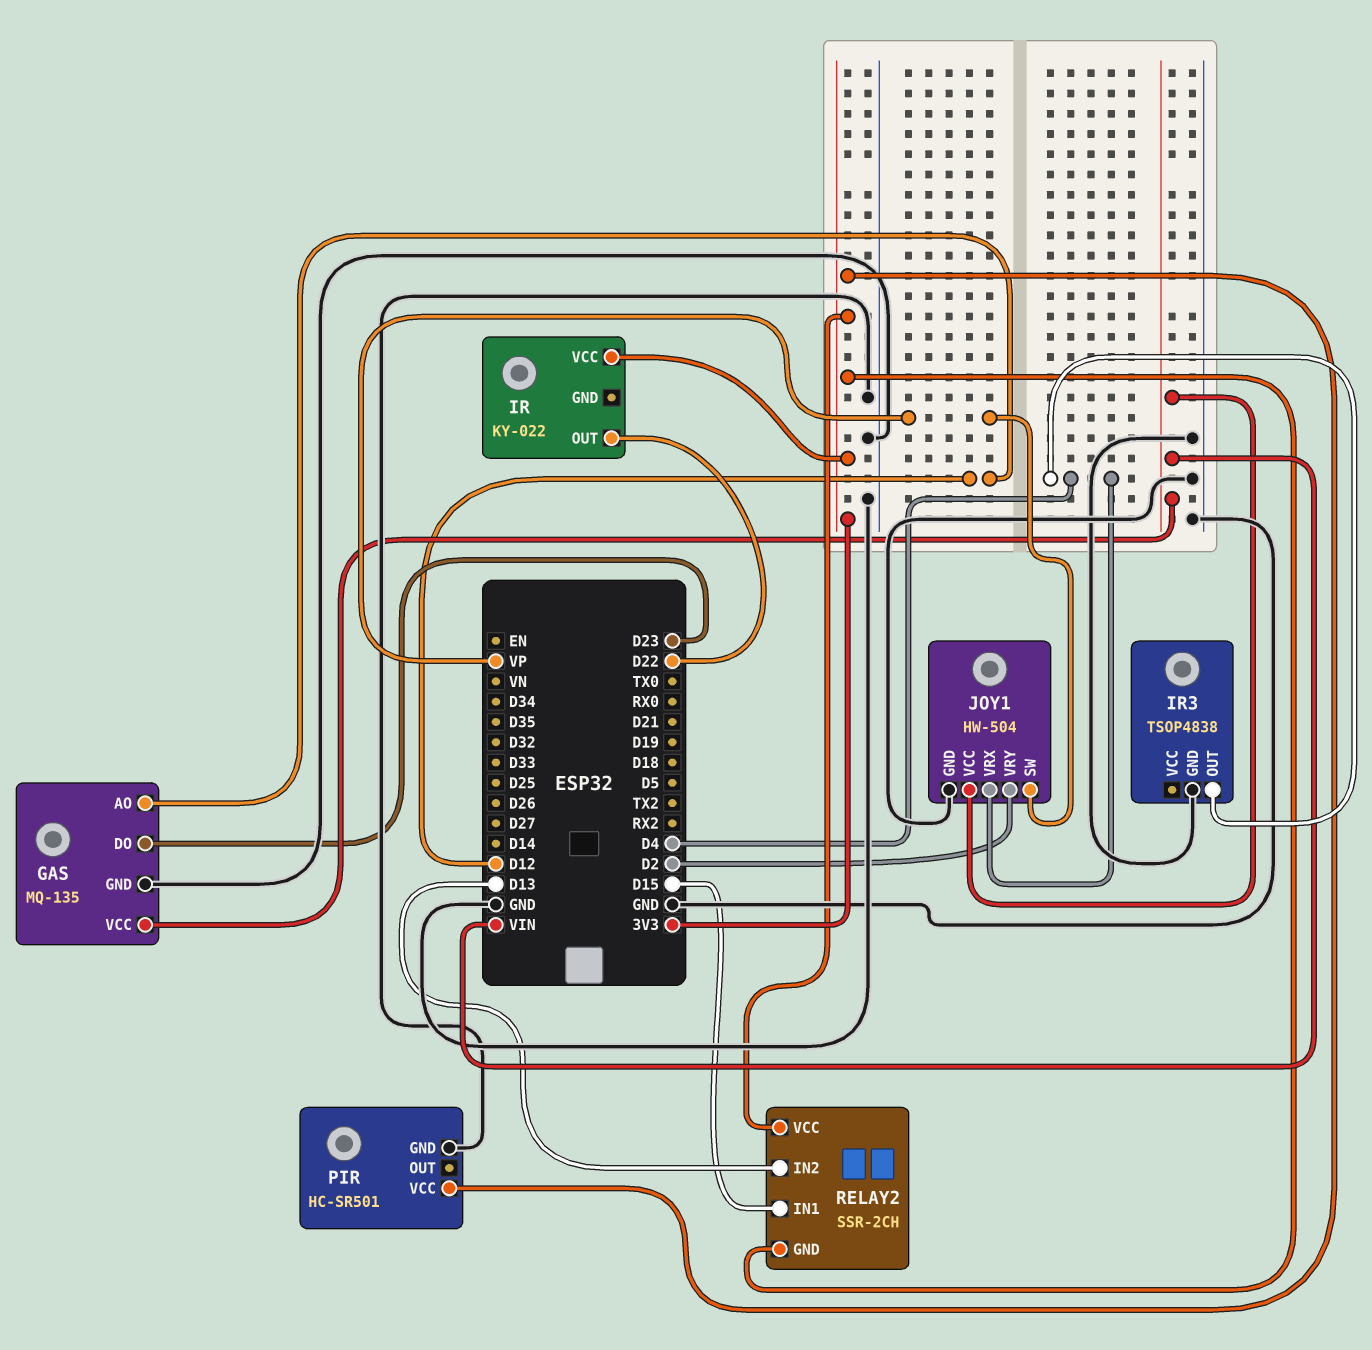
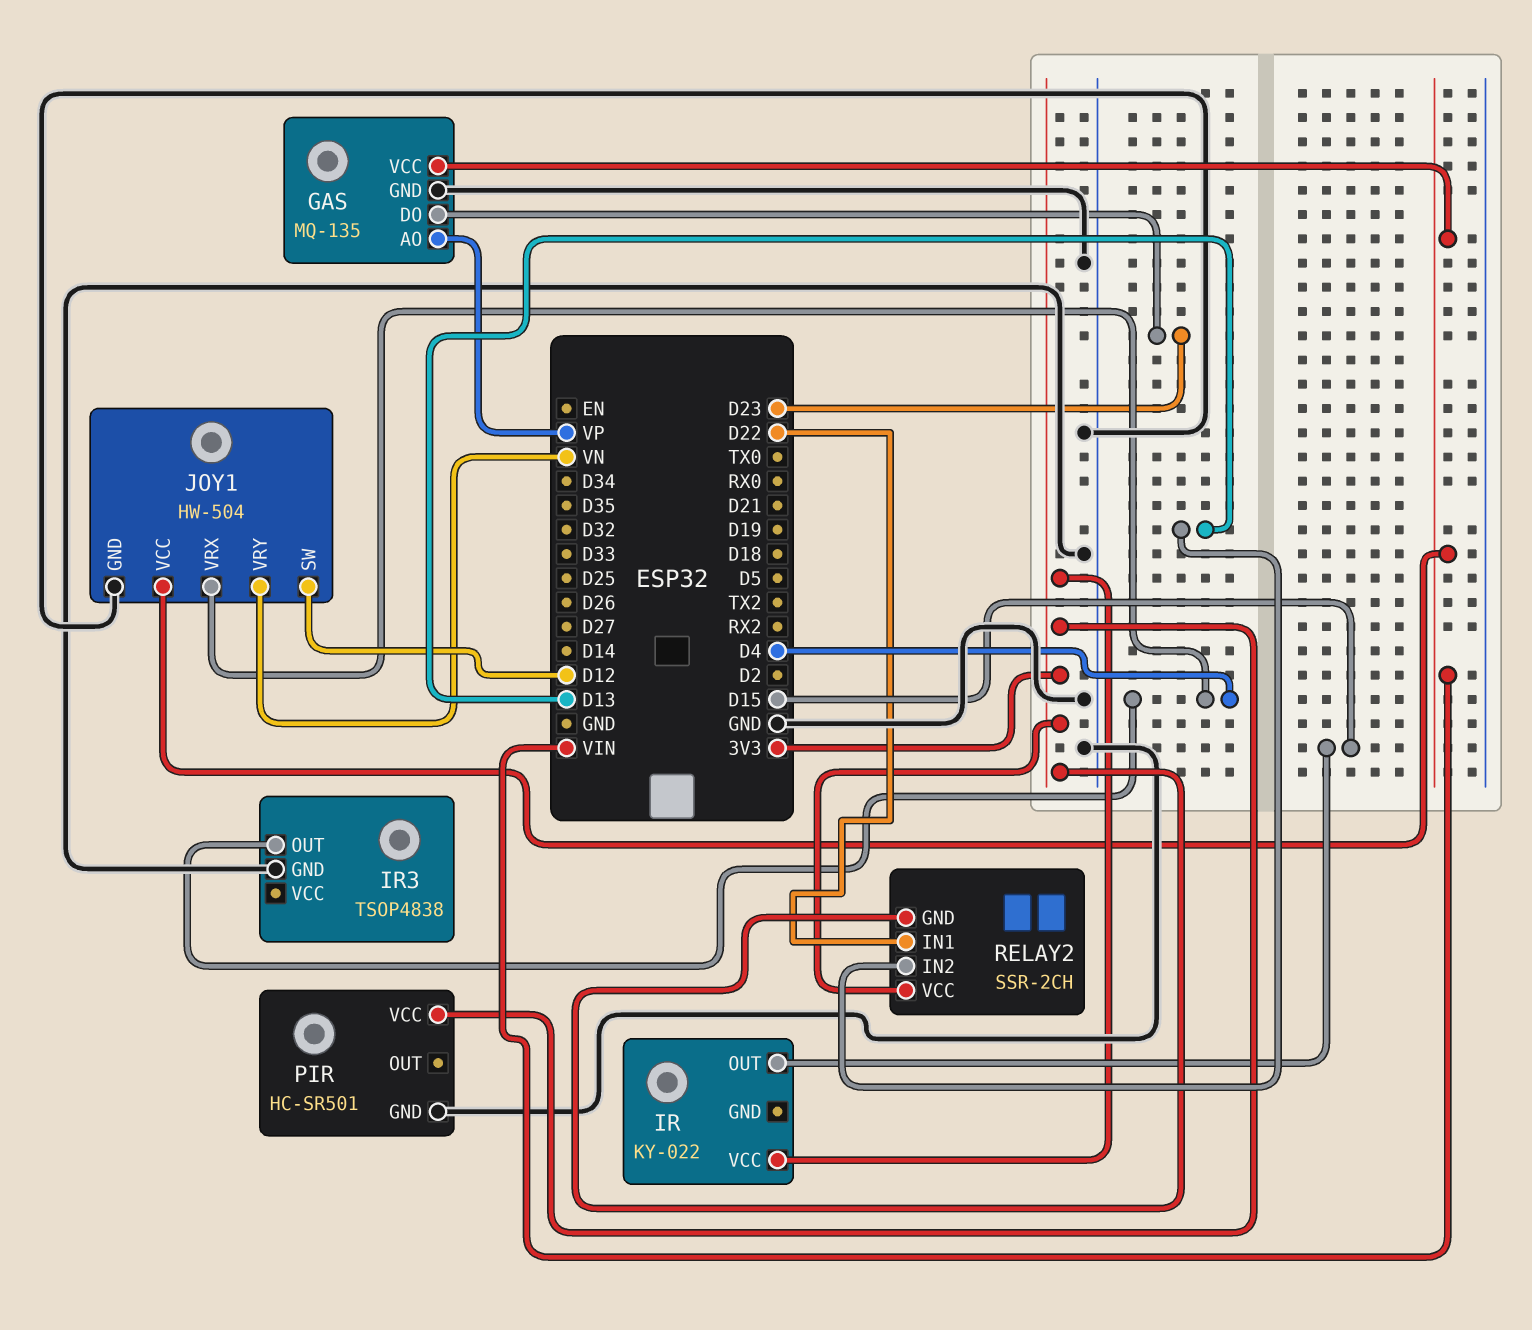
GAS pin AO: D12 -> VP
IR pin OUT: D22 -> D15
JOY1 pin SW: VP -> D12
JOY1 pin VRY: D2 -> VN
RELAY2 pin IN1: D15 -> D22

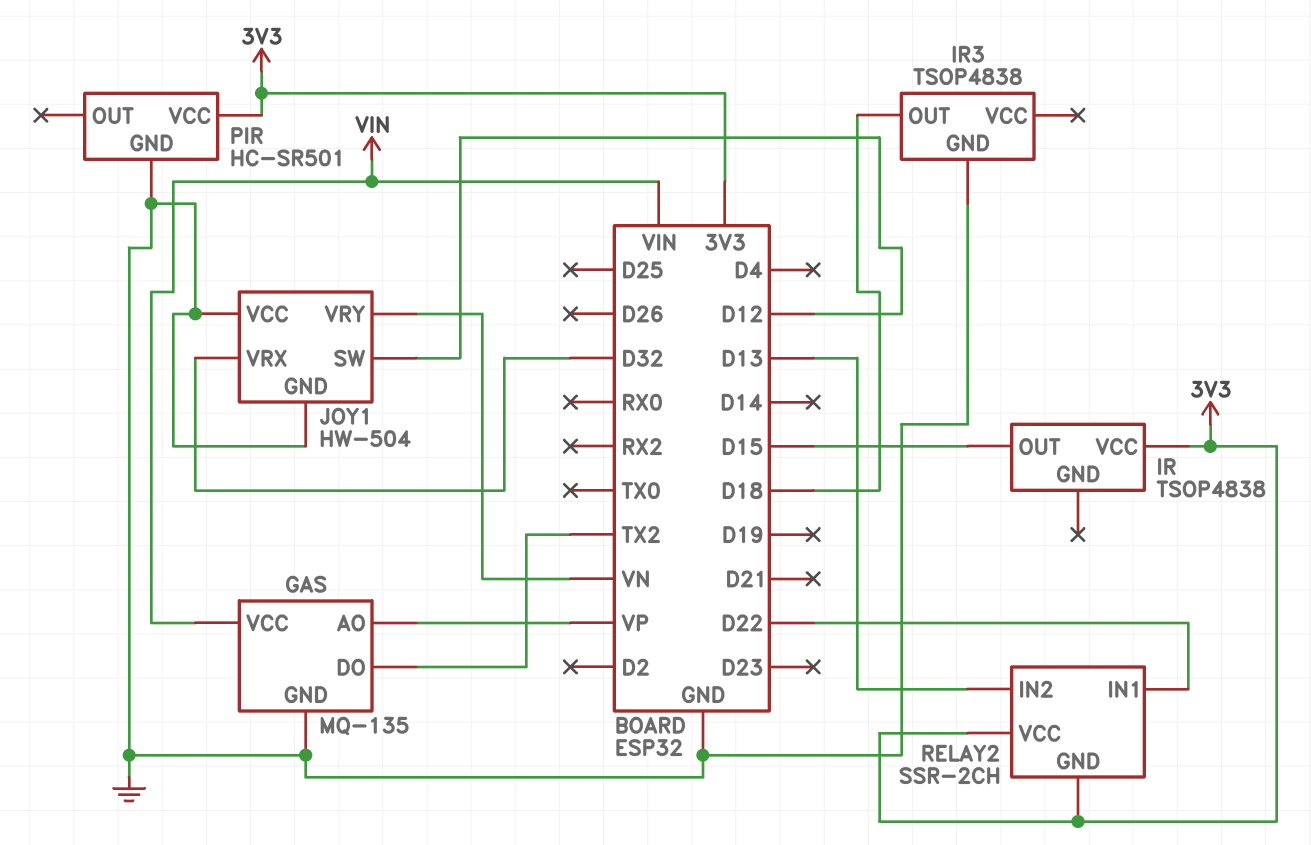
GAS pin DO: D23 -> TX2
IR: KY-022 -> TSOP4838
IR3 pin OUT: D4 -> D18
JOY1 pin VCC: VIN -> GND
JOY1 pin VRX: D4 -> D32

